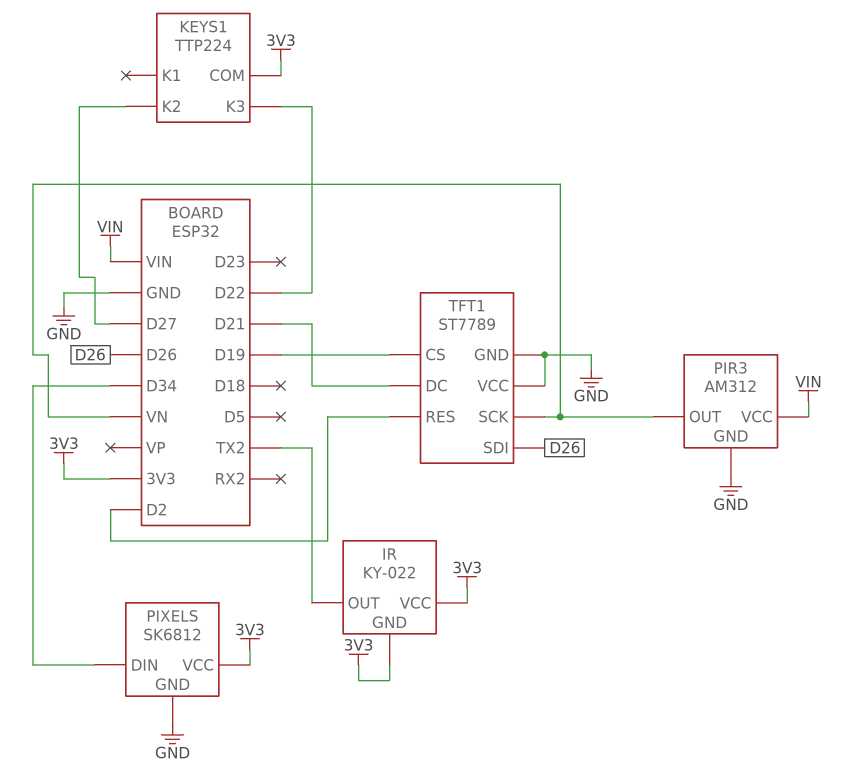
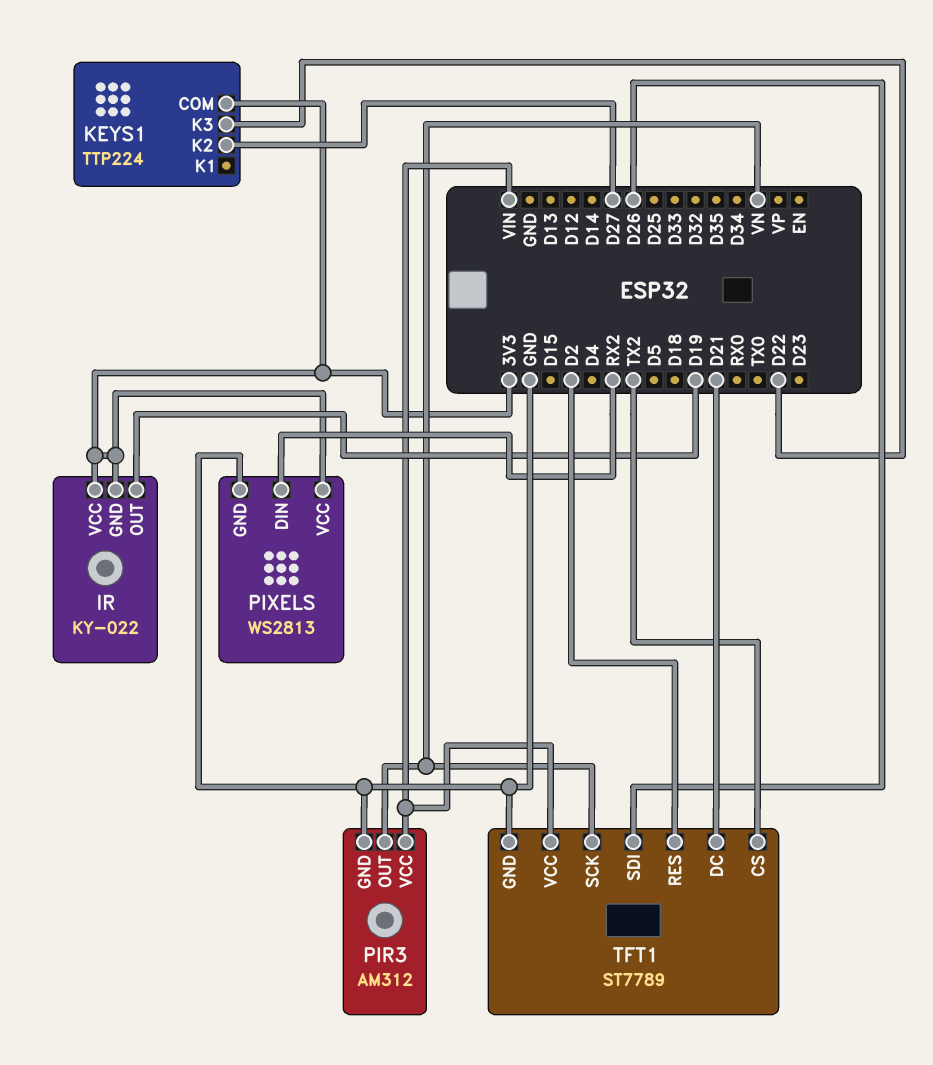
IR pin OUT: TX2 -> D19
PIXELS: SK6812 -> WS2813
PIXELS pin DIN: D34 -> RX2
TFT1 pin CS: D19 -> TX2
TFT1 pin VCC: GND -> VIN

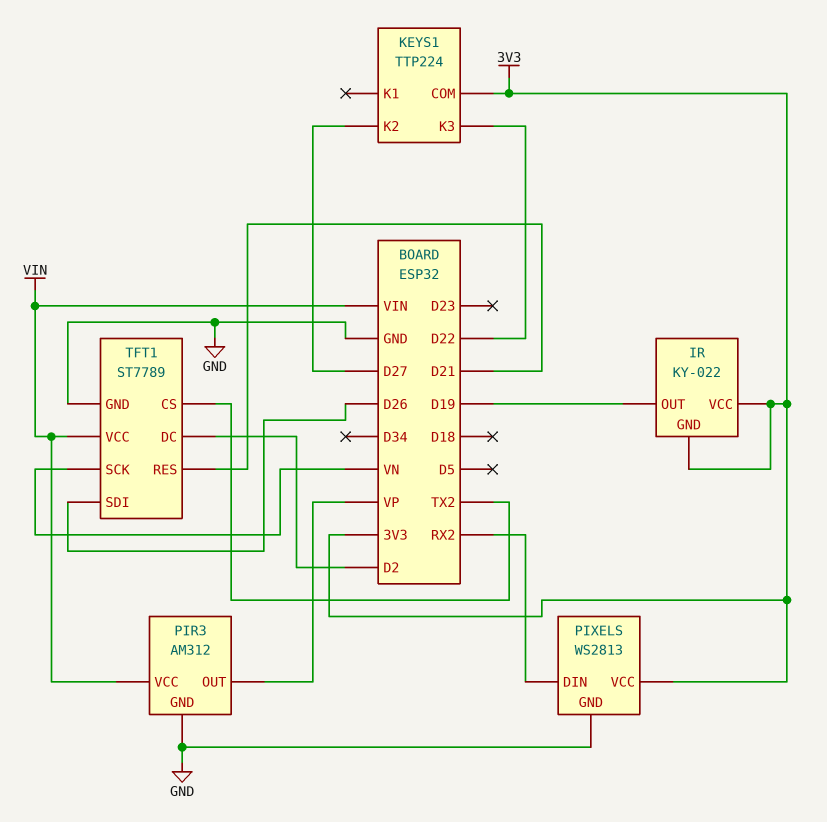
PIR3 pin OUT: VN -> VP
TFT1 pin DC: D21 -> D2
TFT1 pin RES: D2 -> D21

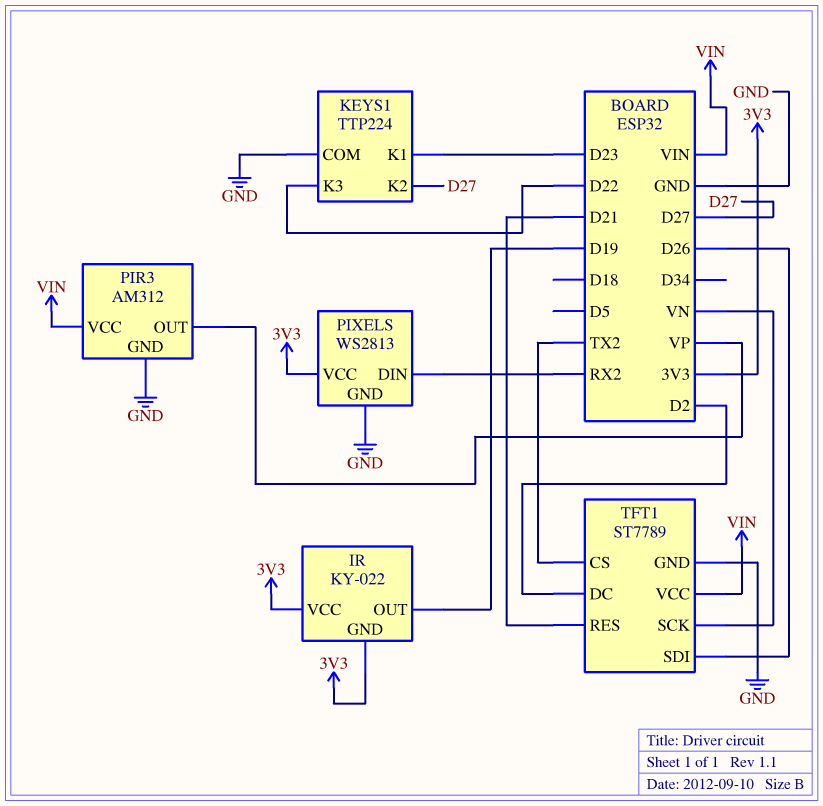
KEYS1 pin COM: 3V3 -> GND
KEYS1 pin K1: none -> D23

